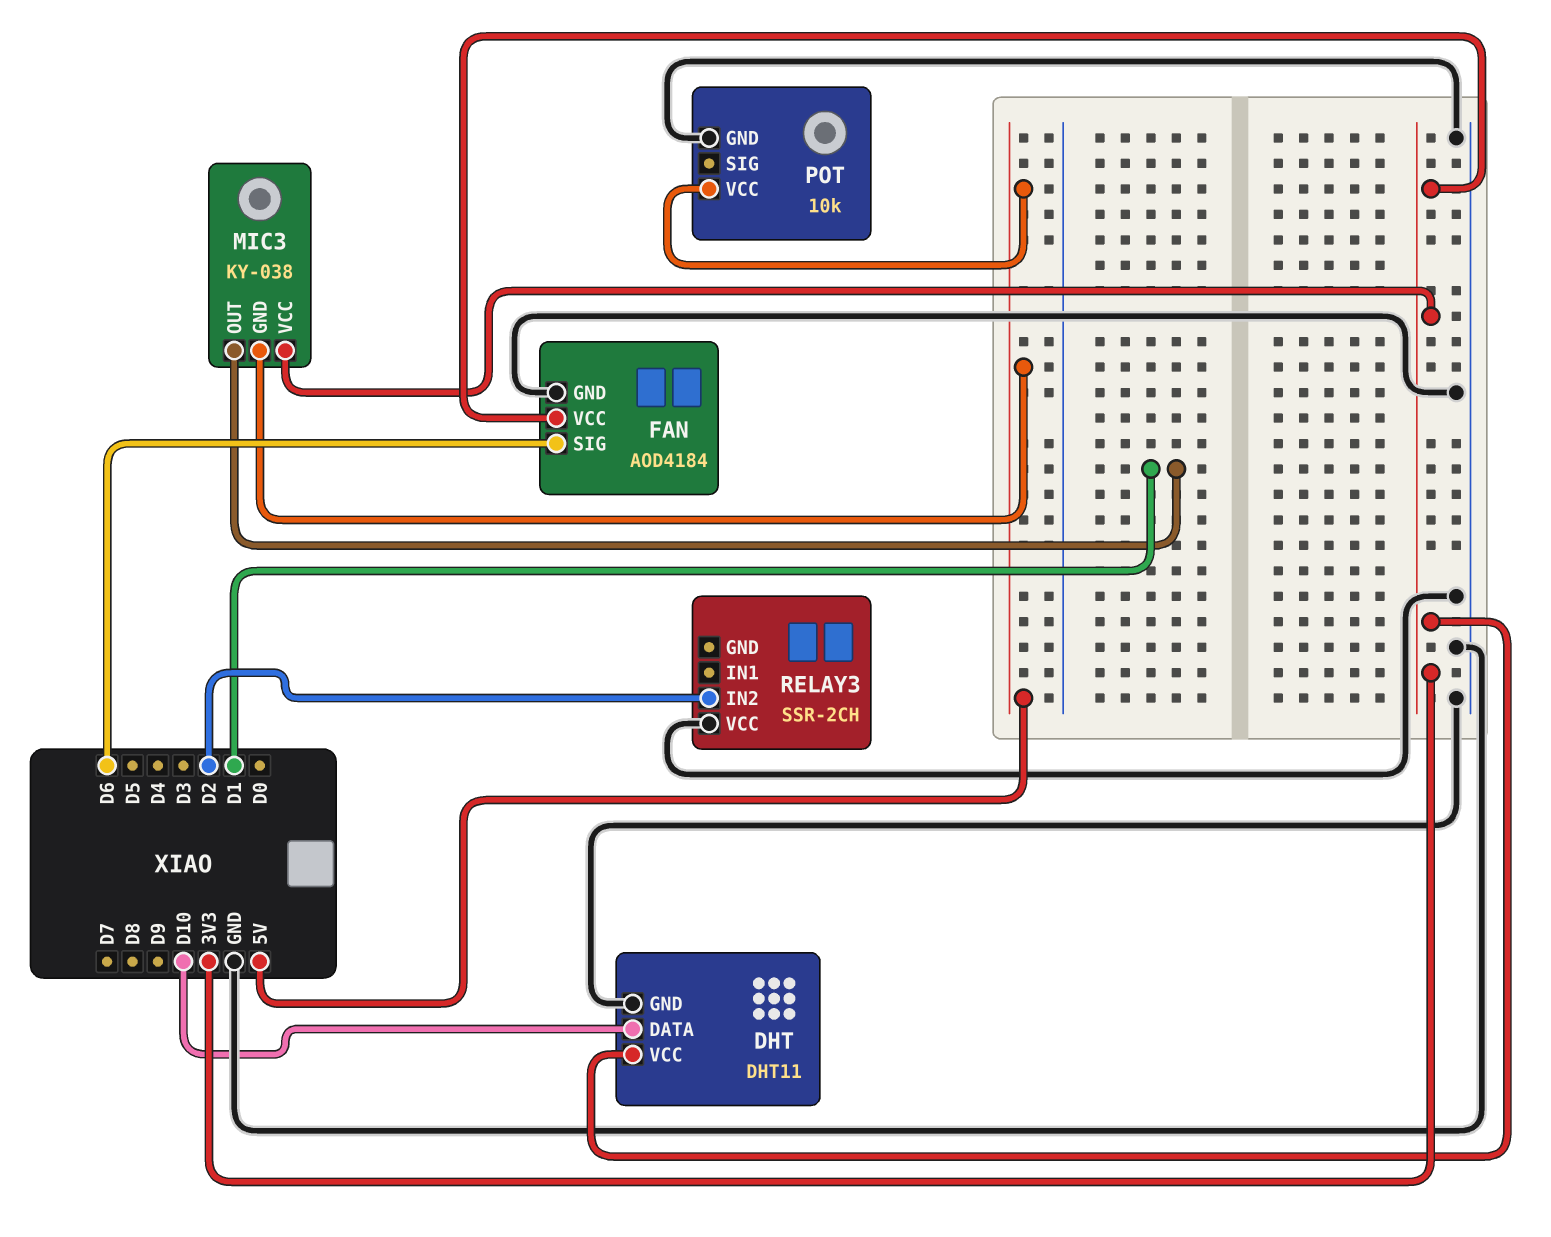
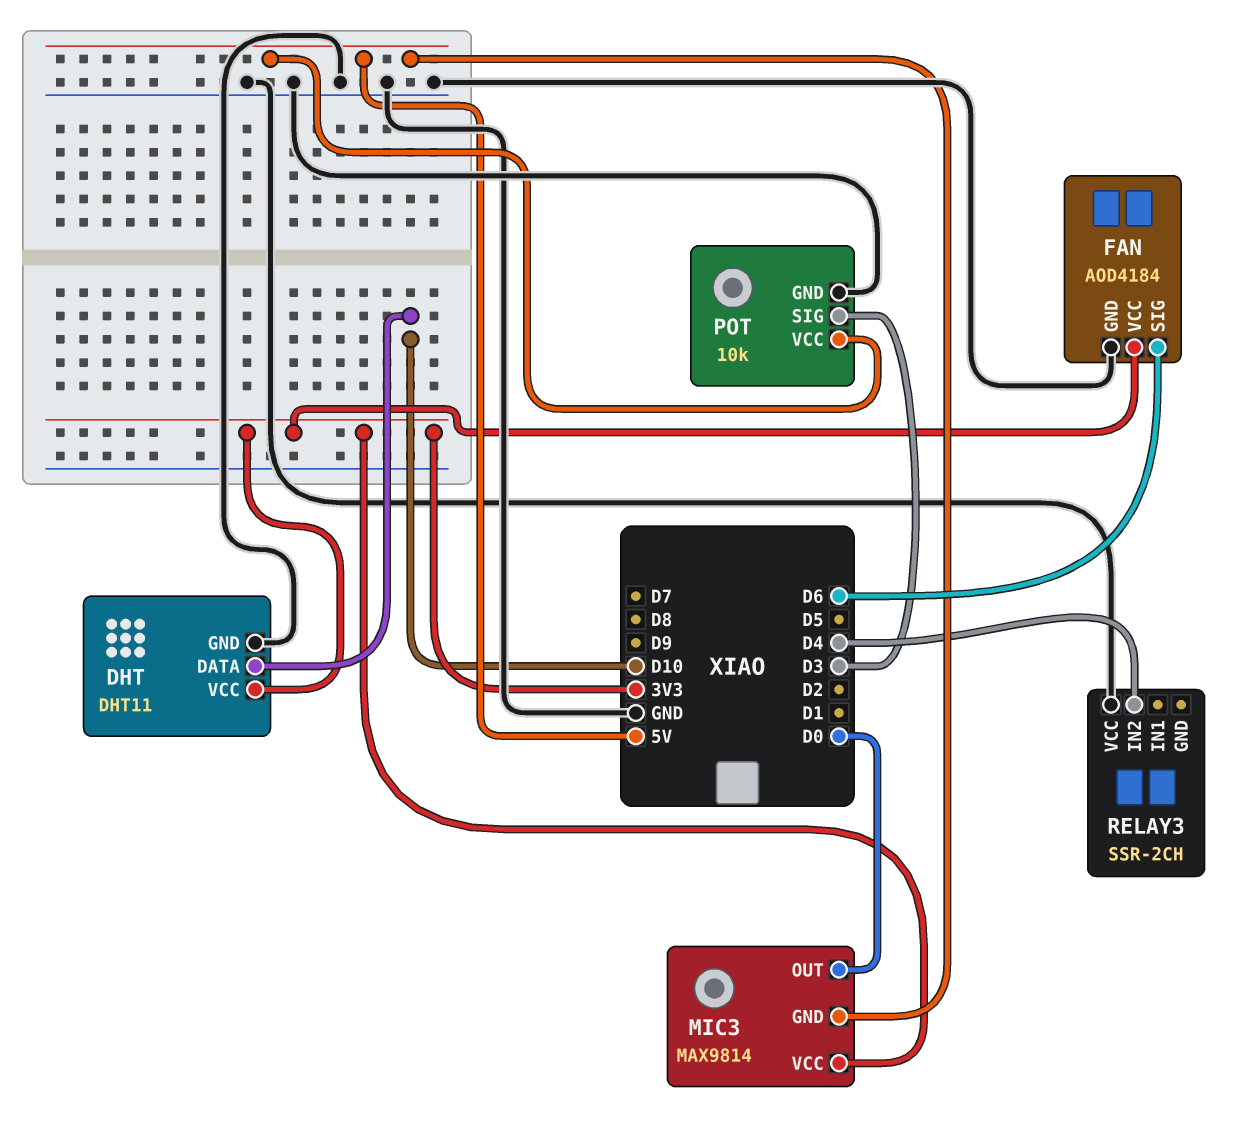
MIC3: KY-038 -> MAX9814
MIC3 pin OUT: D1 -> D0
POT pin SIG: none -> D3
RELAY3 pin IN2: D2 -> D4

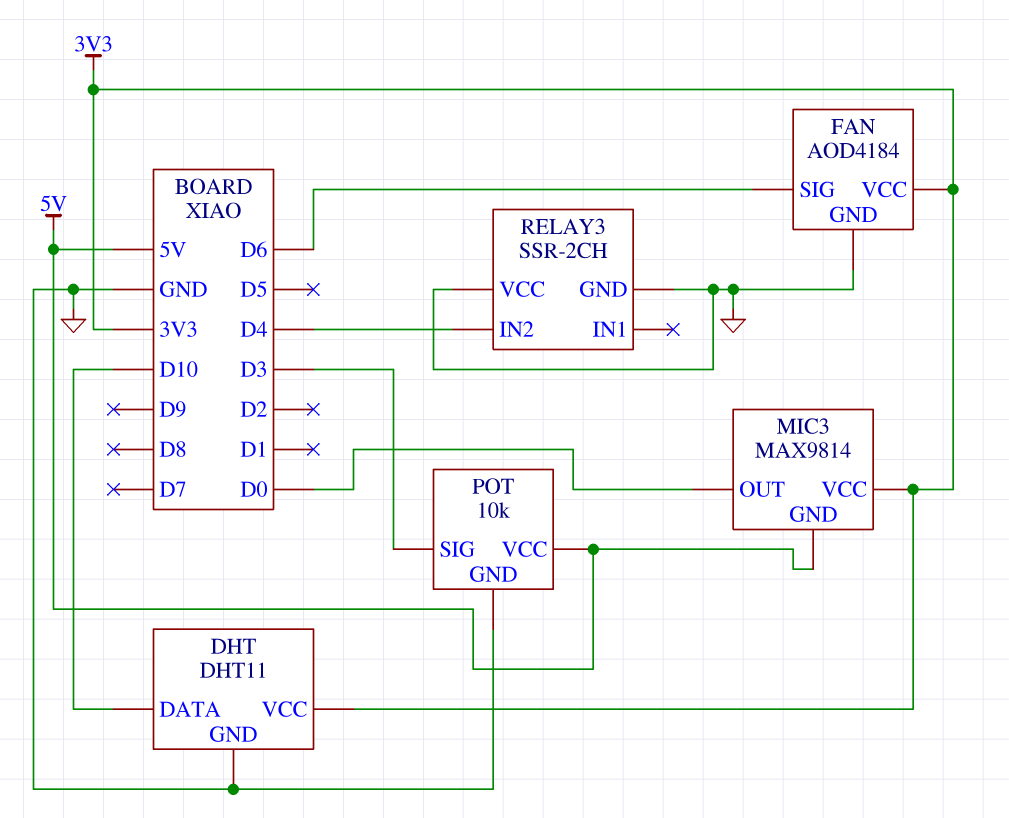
RELAY3 pin GND: none -> GND

